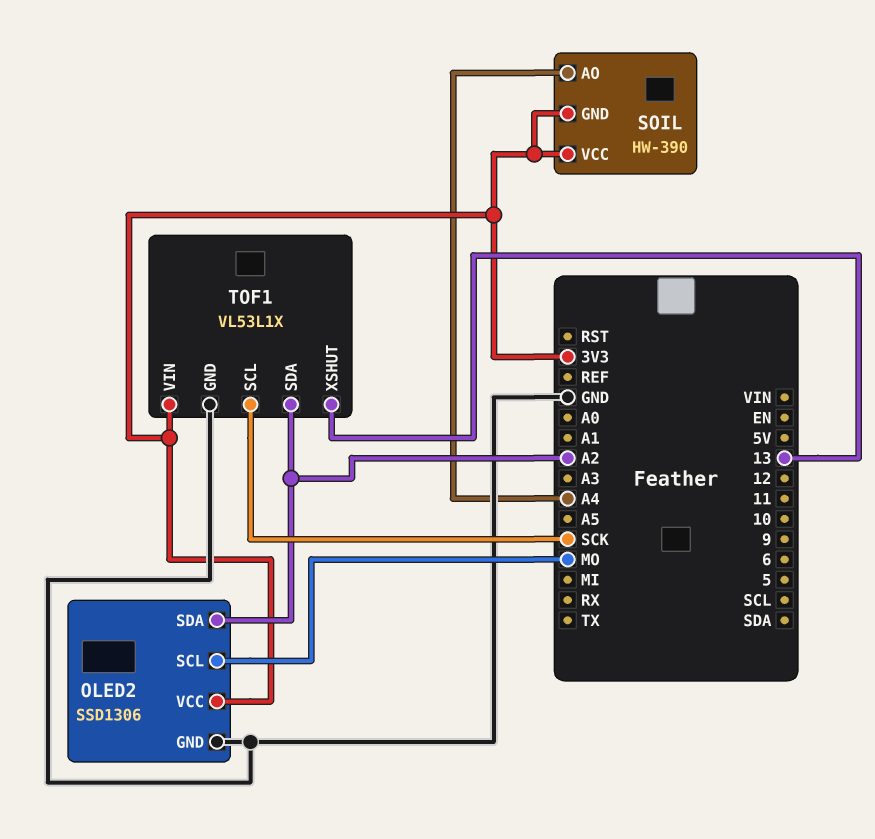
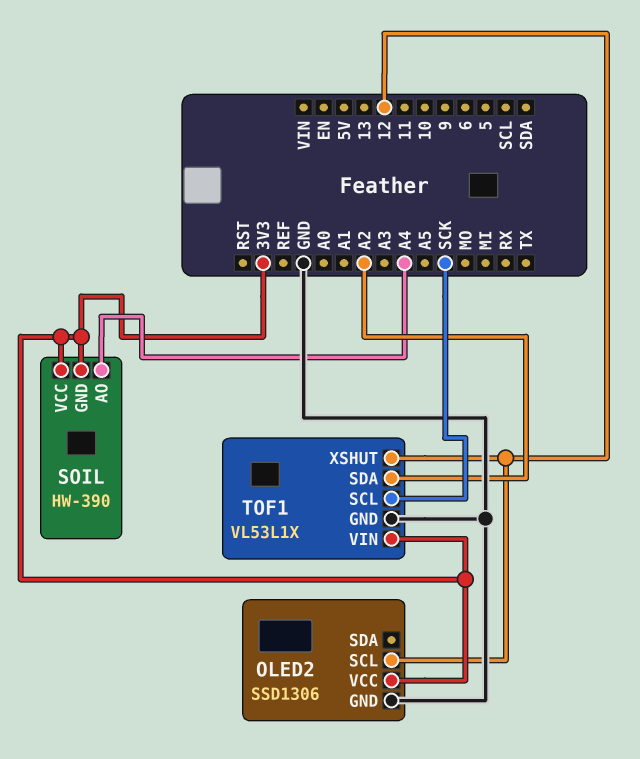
OLED2 pin SCL: MO -> 12
OLED2 pin SDA: A2 -> none
TOF1 pin XSHUT: 13 -> 12

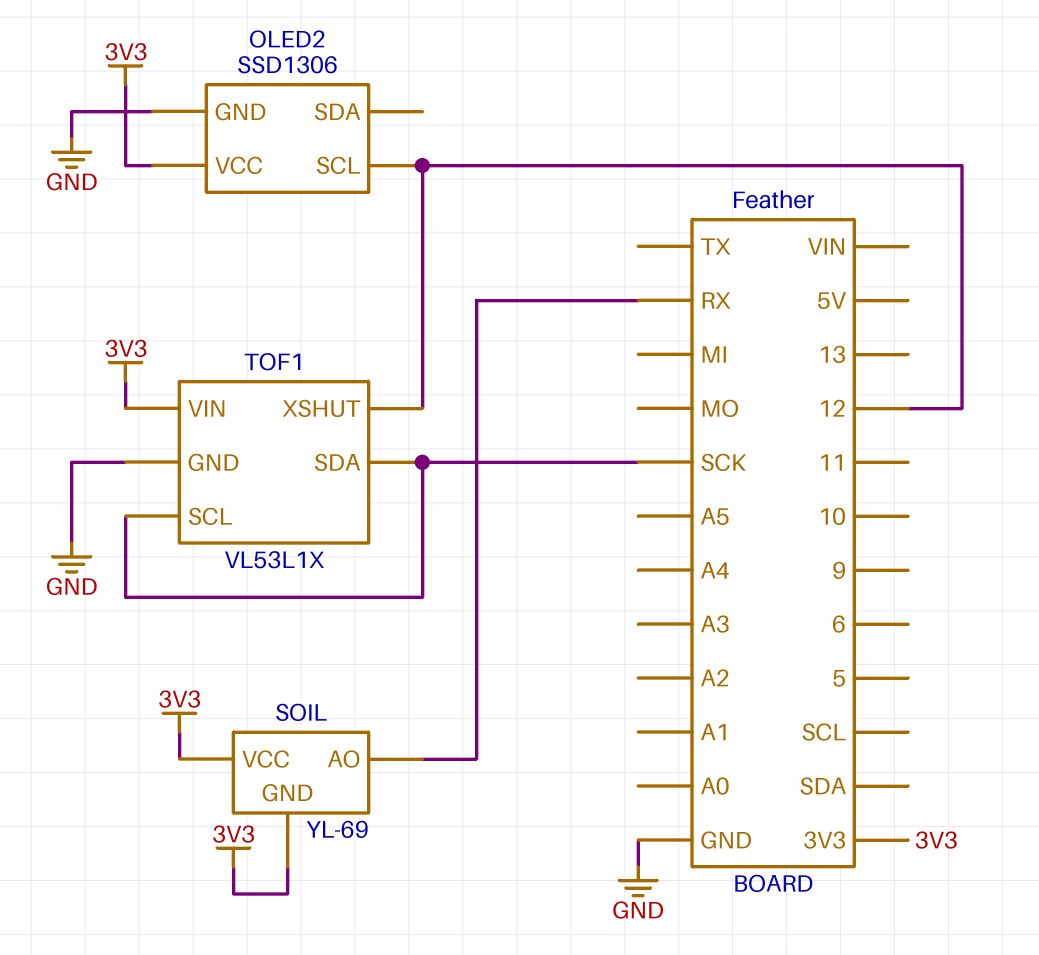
SOIL: HW-390 -> YL-69
SOIL pin AO: A4 -> RX
TOF1 pin SDA: A2 -> SCK

